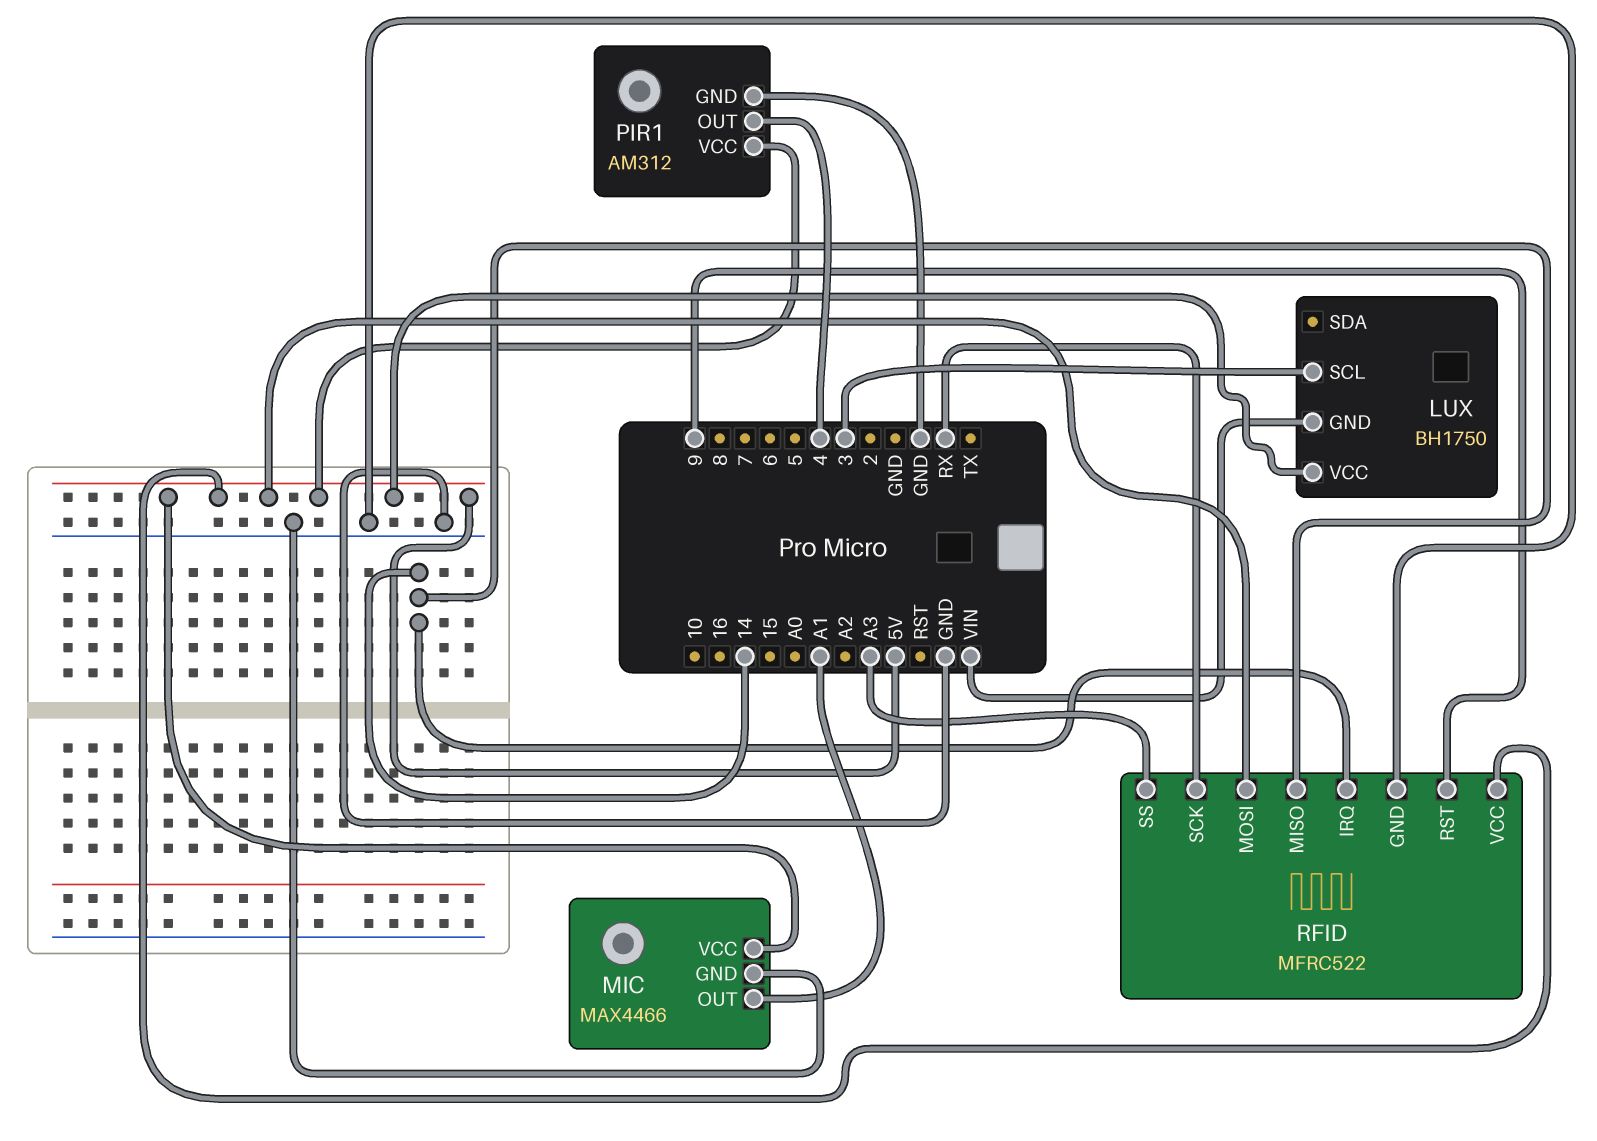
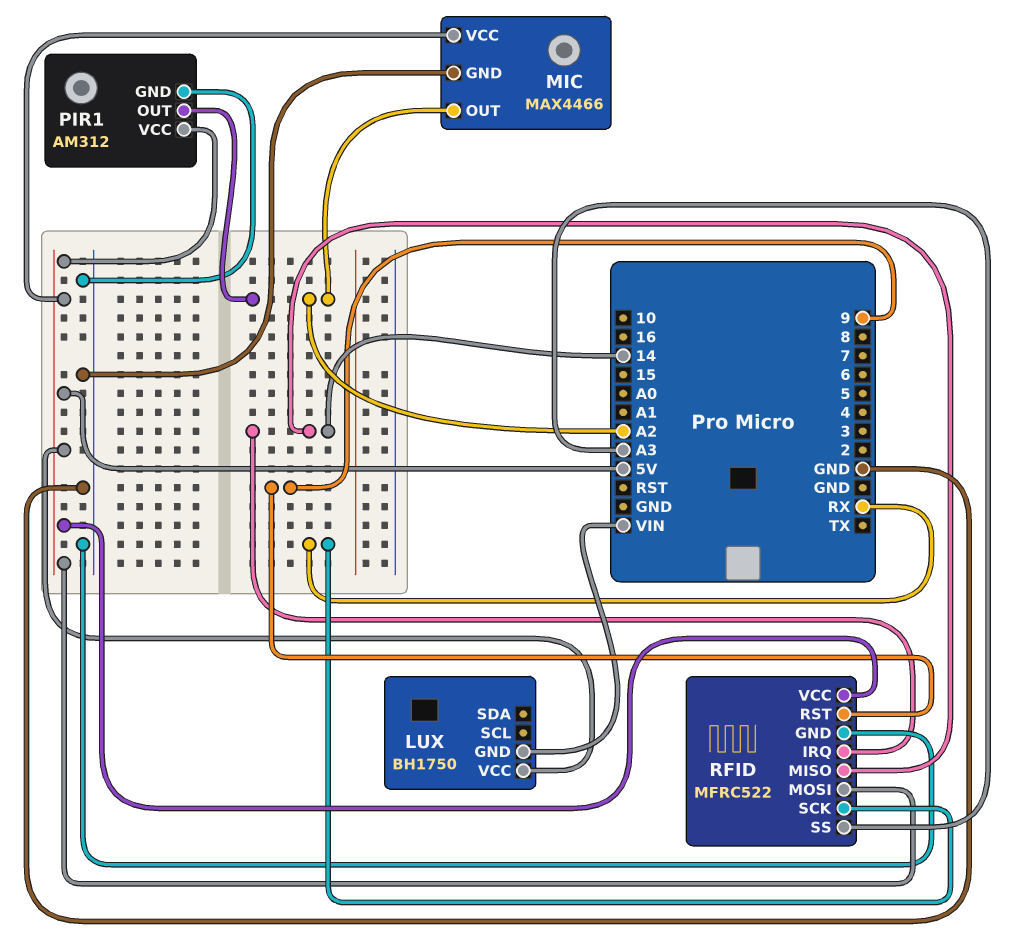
LUX pin SCL: 3 -> none
MIC pin OUT: A1 -> A2
PIR1 pin OUT: 4 -> A2

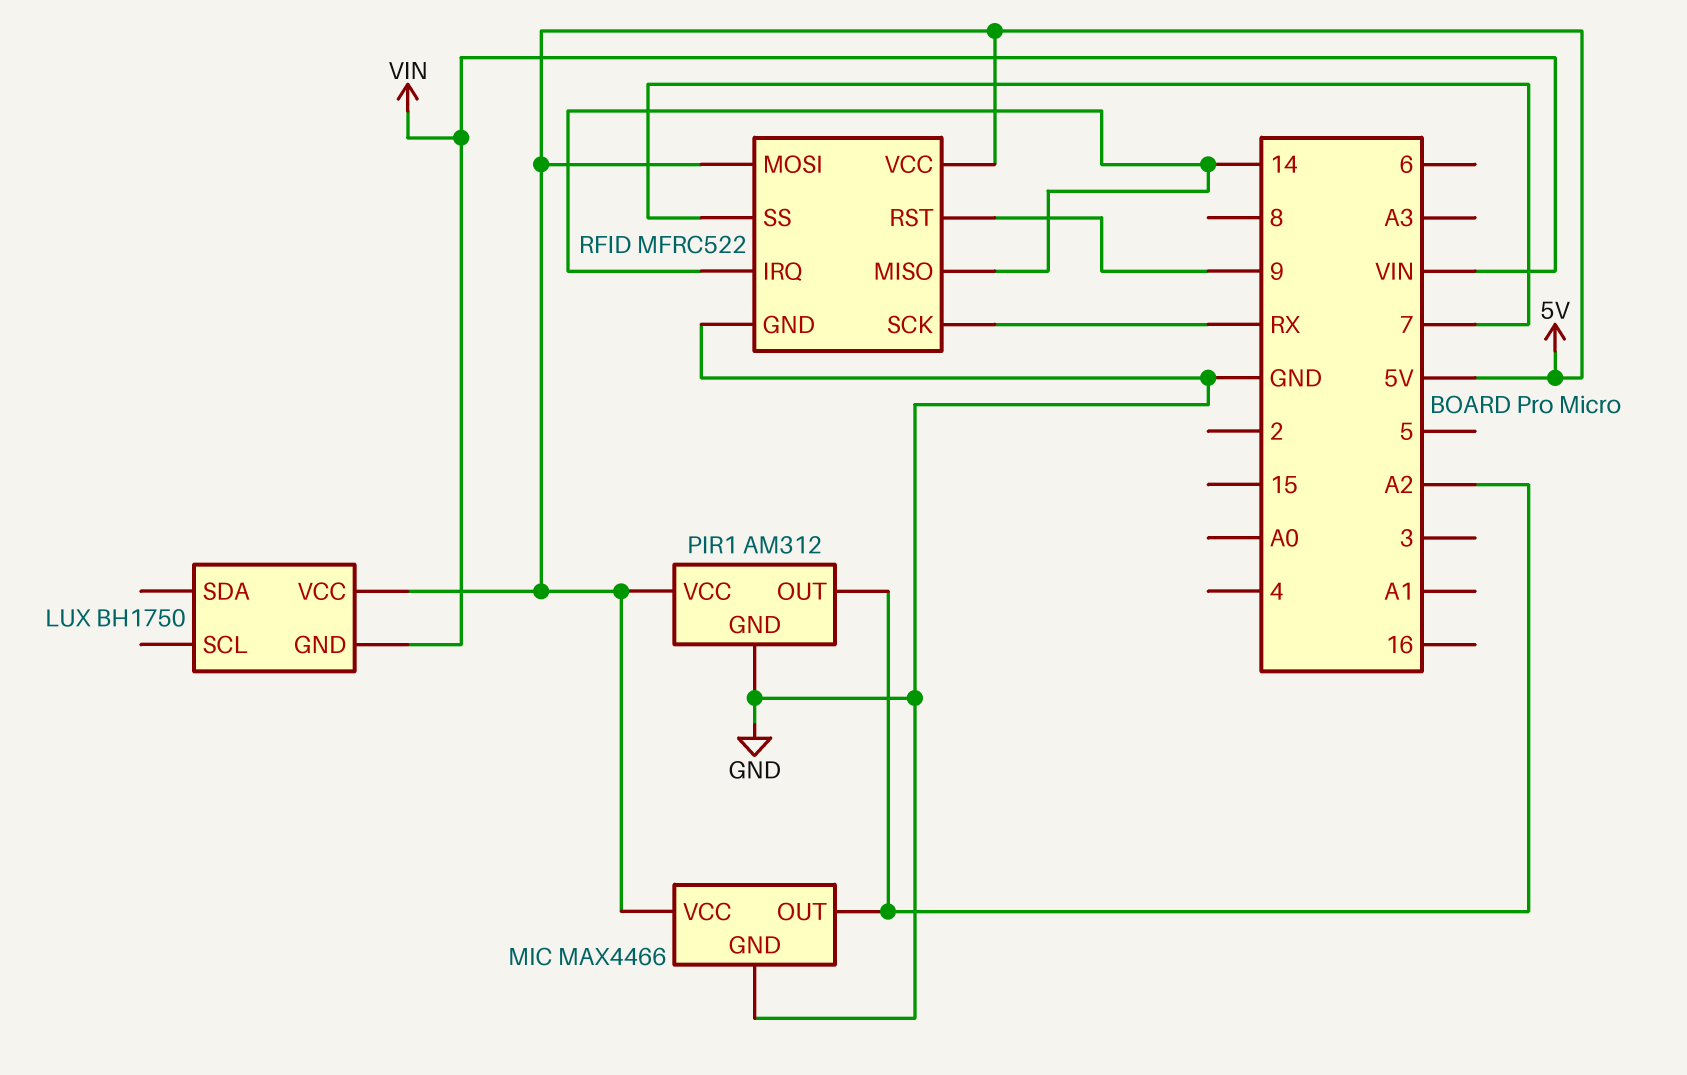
RFID pin SS: A3 -> 7

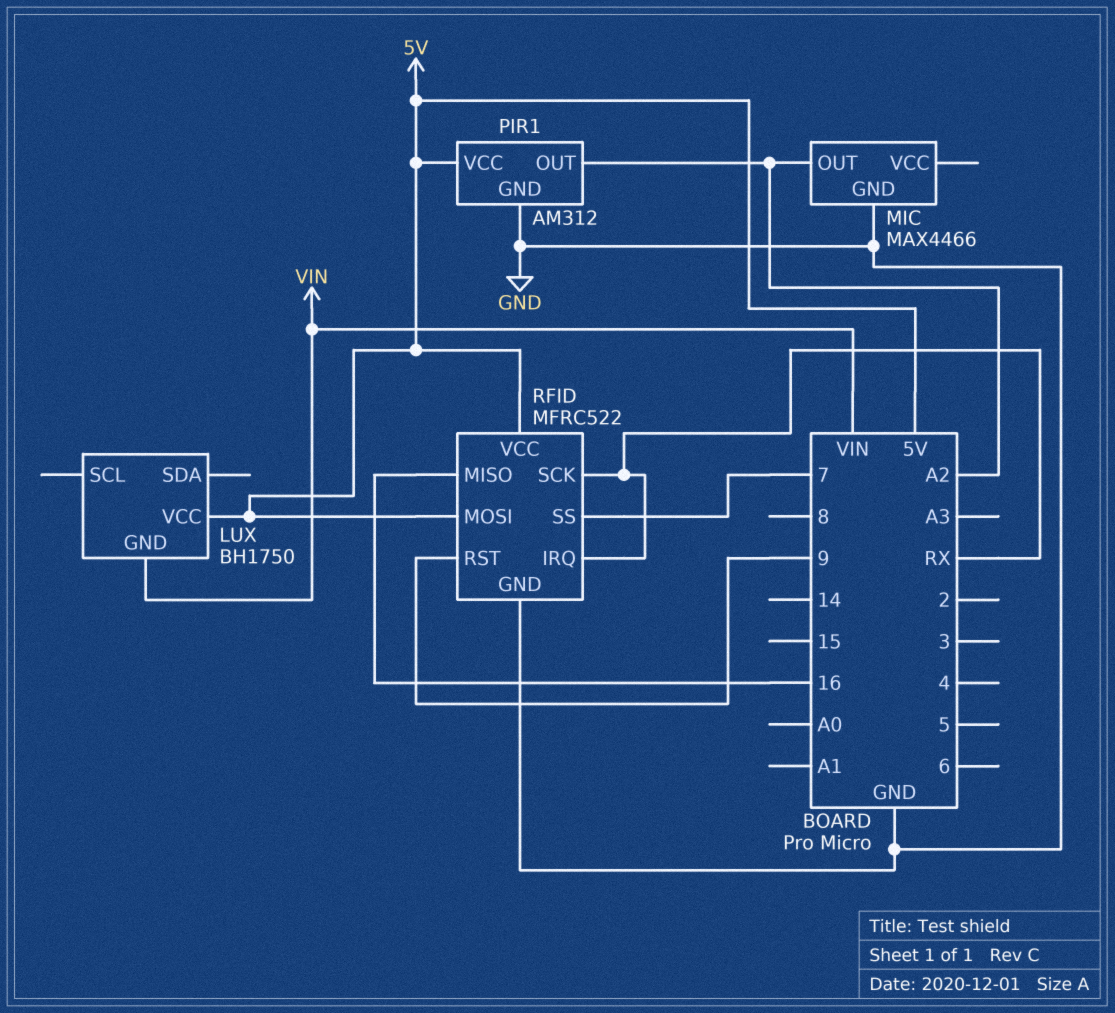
MIC pin VCC: 5V -> none
RFID pin IRQ: 14 -> RX
RFID pin MISO: 14 -> 16

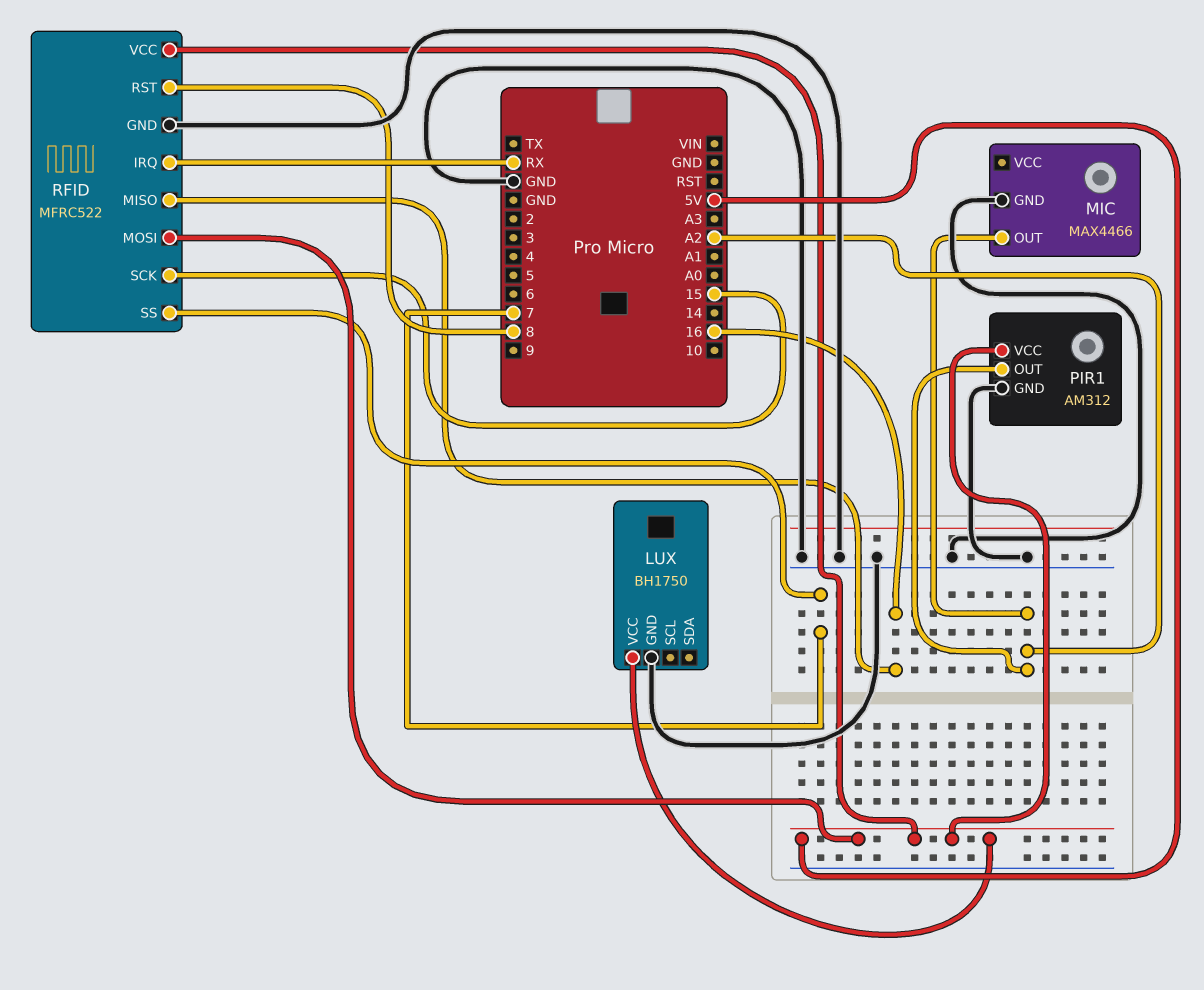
LUX pin GND: VIN -> GND
RFID pin RST: 9 -> 8
RFID pin SCK: RX -> 15

